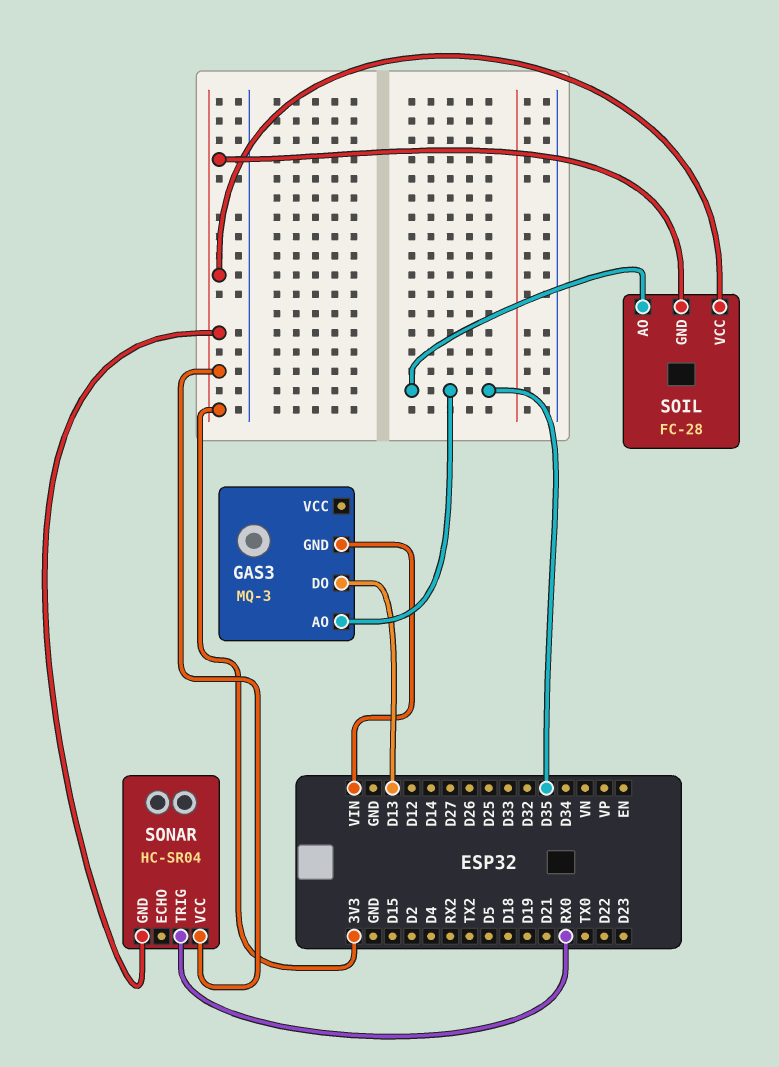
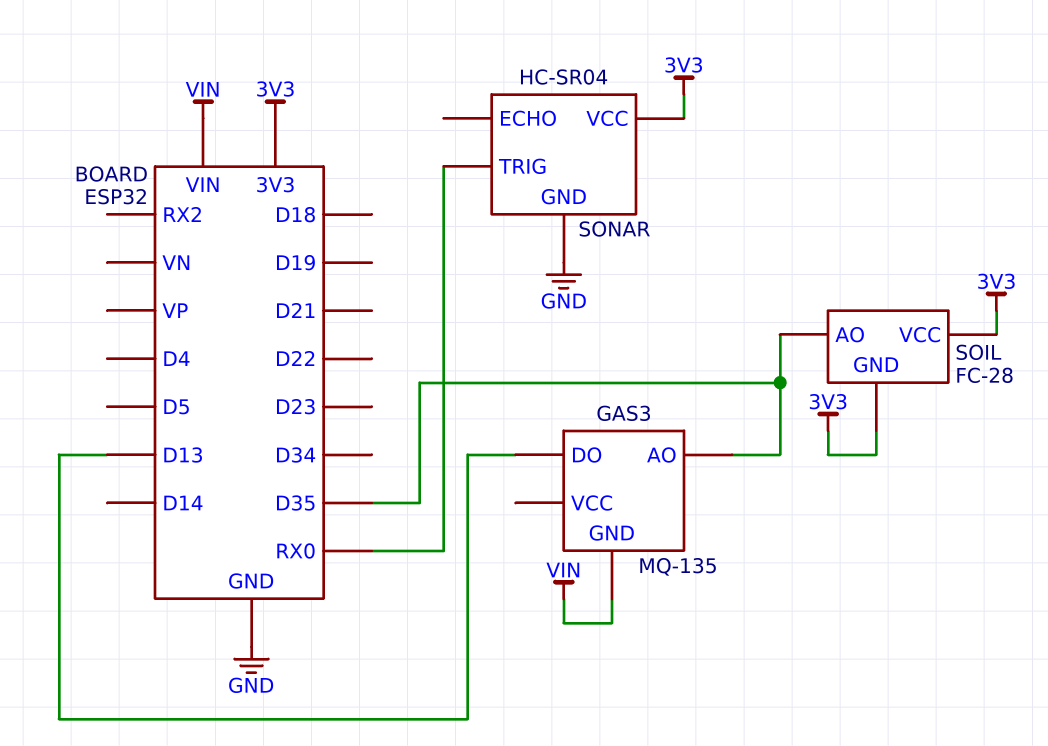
GAS3: MQ-3 -> MQ-135
SONAR pin GND: 3V3 -> GND

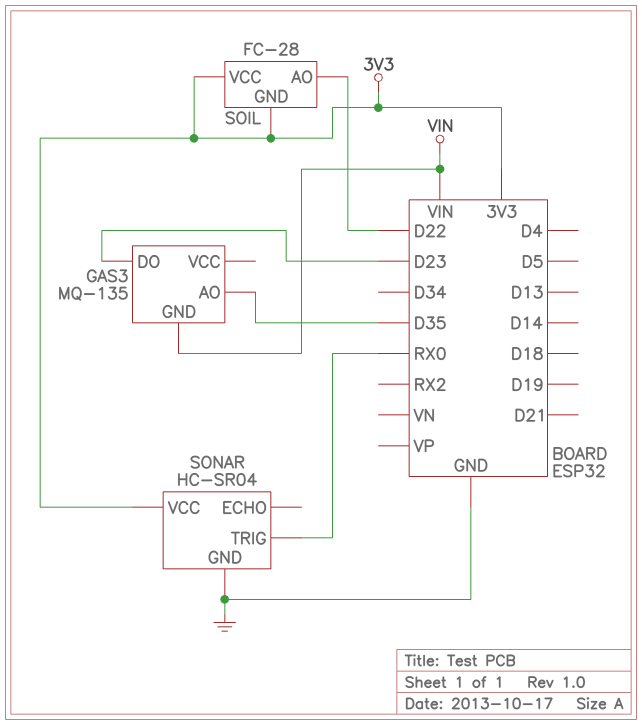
GAS3 pin DO: D13 -> D23
SOIL pin AO: D35 -> D22

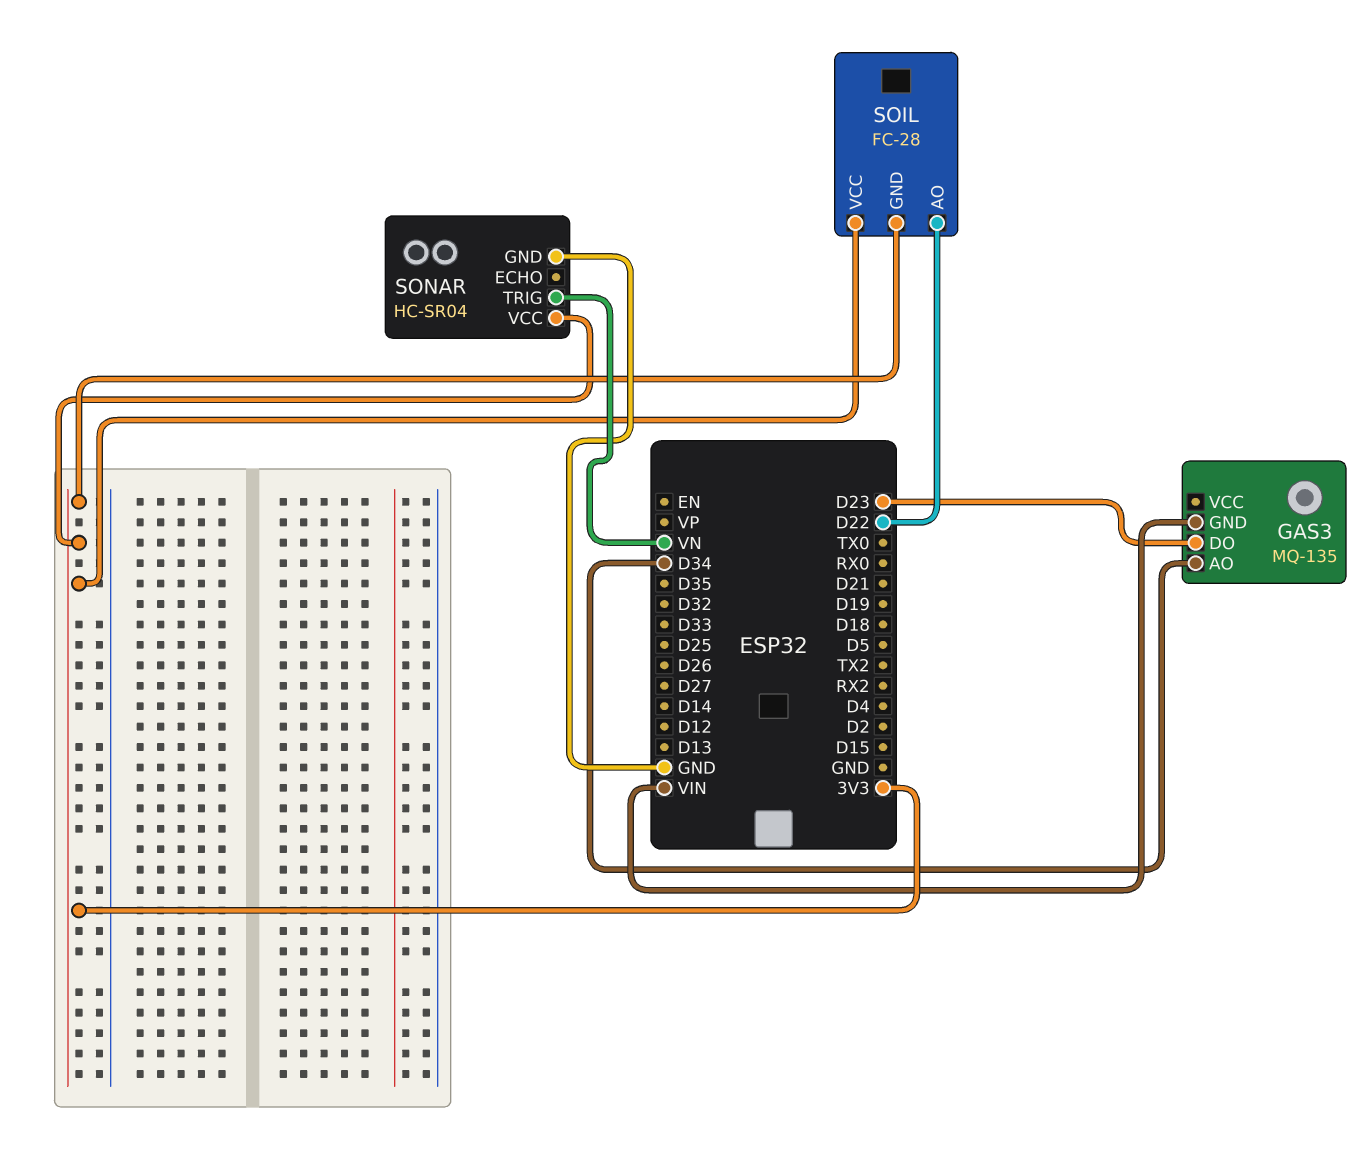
GAS3 pin AO: D35 -> D34
SONAR pin TRIG: RX0 -> VN

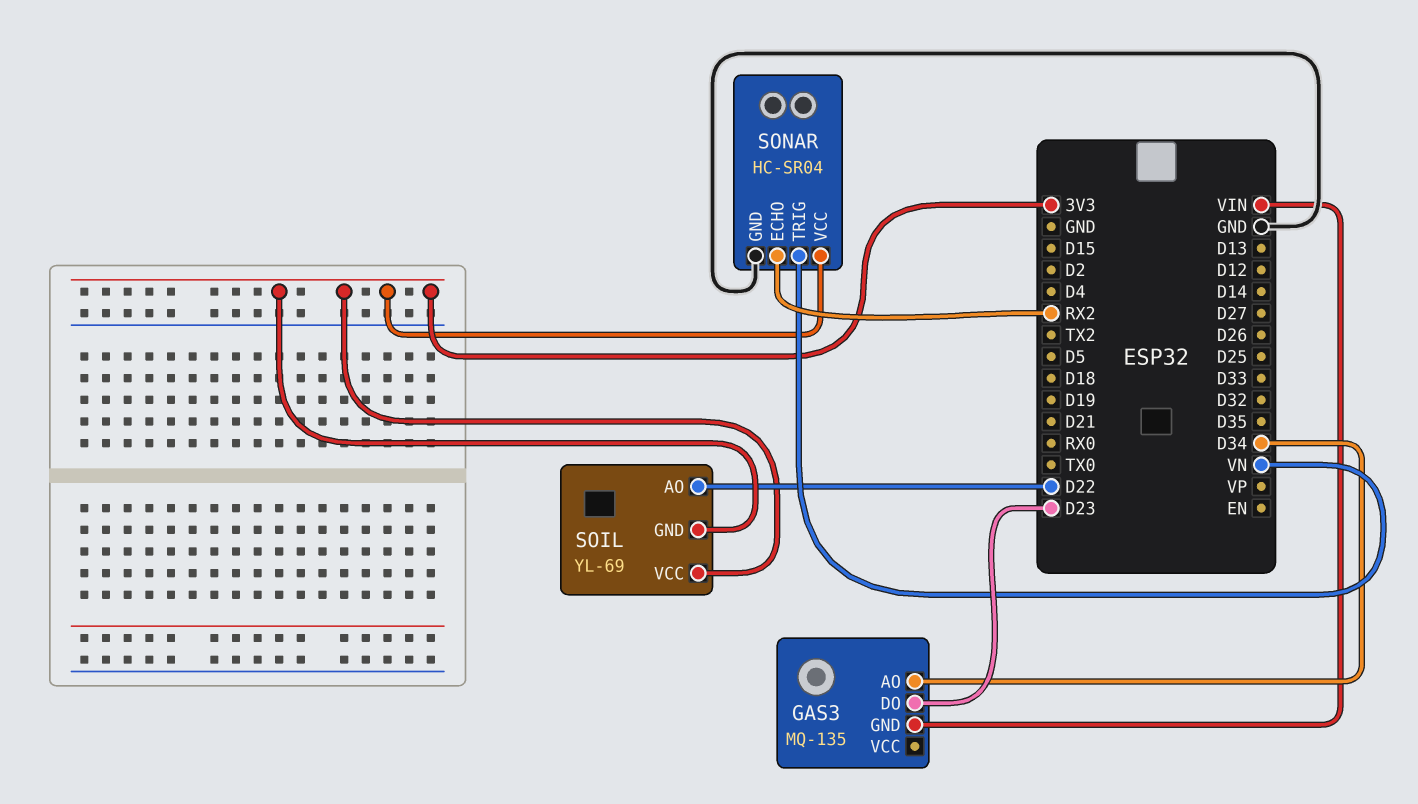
SOIL: FC-28 -> YL-69
SONAR pin ECHO: none -> RX2

